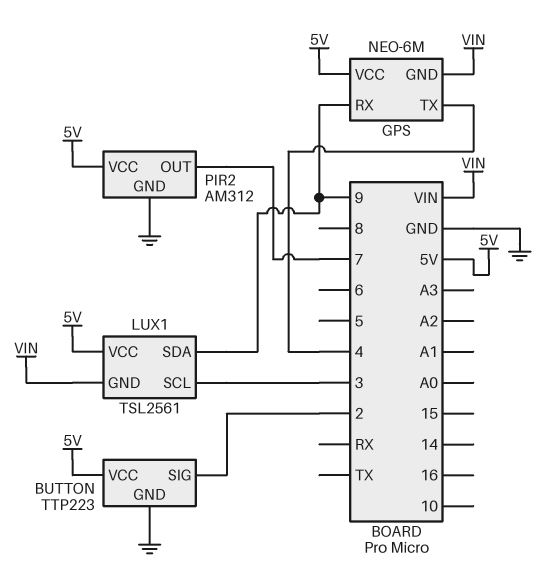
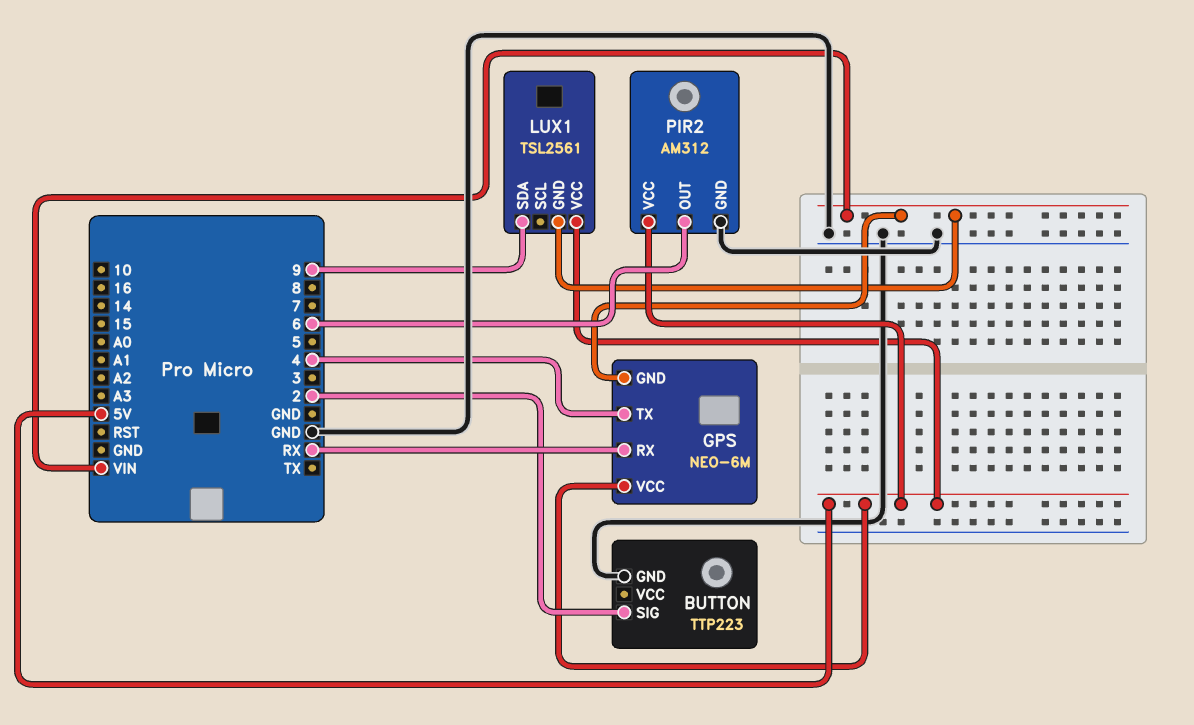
BUTTON pin VCC: 5V -> none
GPS pin RX: 9 -> RX
LUX1 pin SCL: 3 -> none
PIR2 pin OUT: 7 -> 6

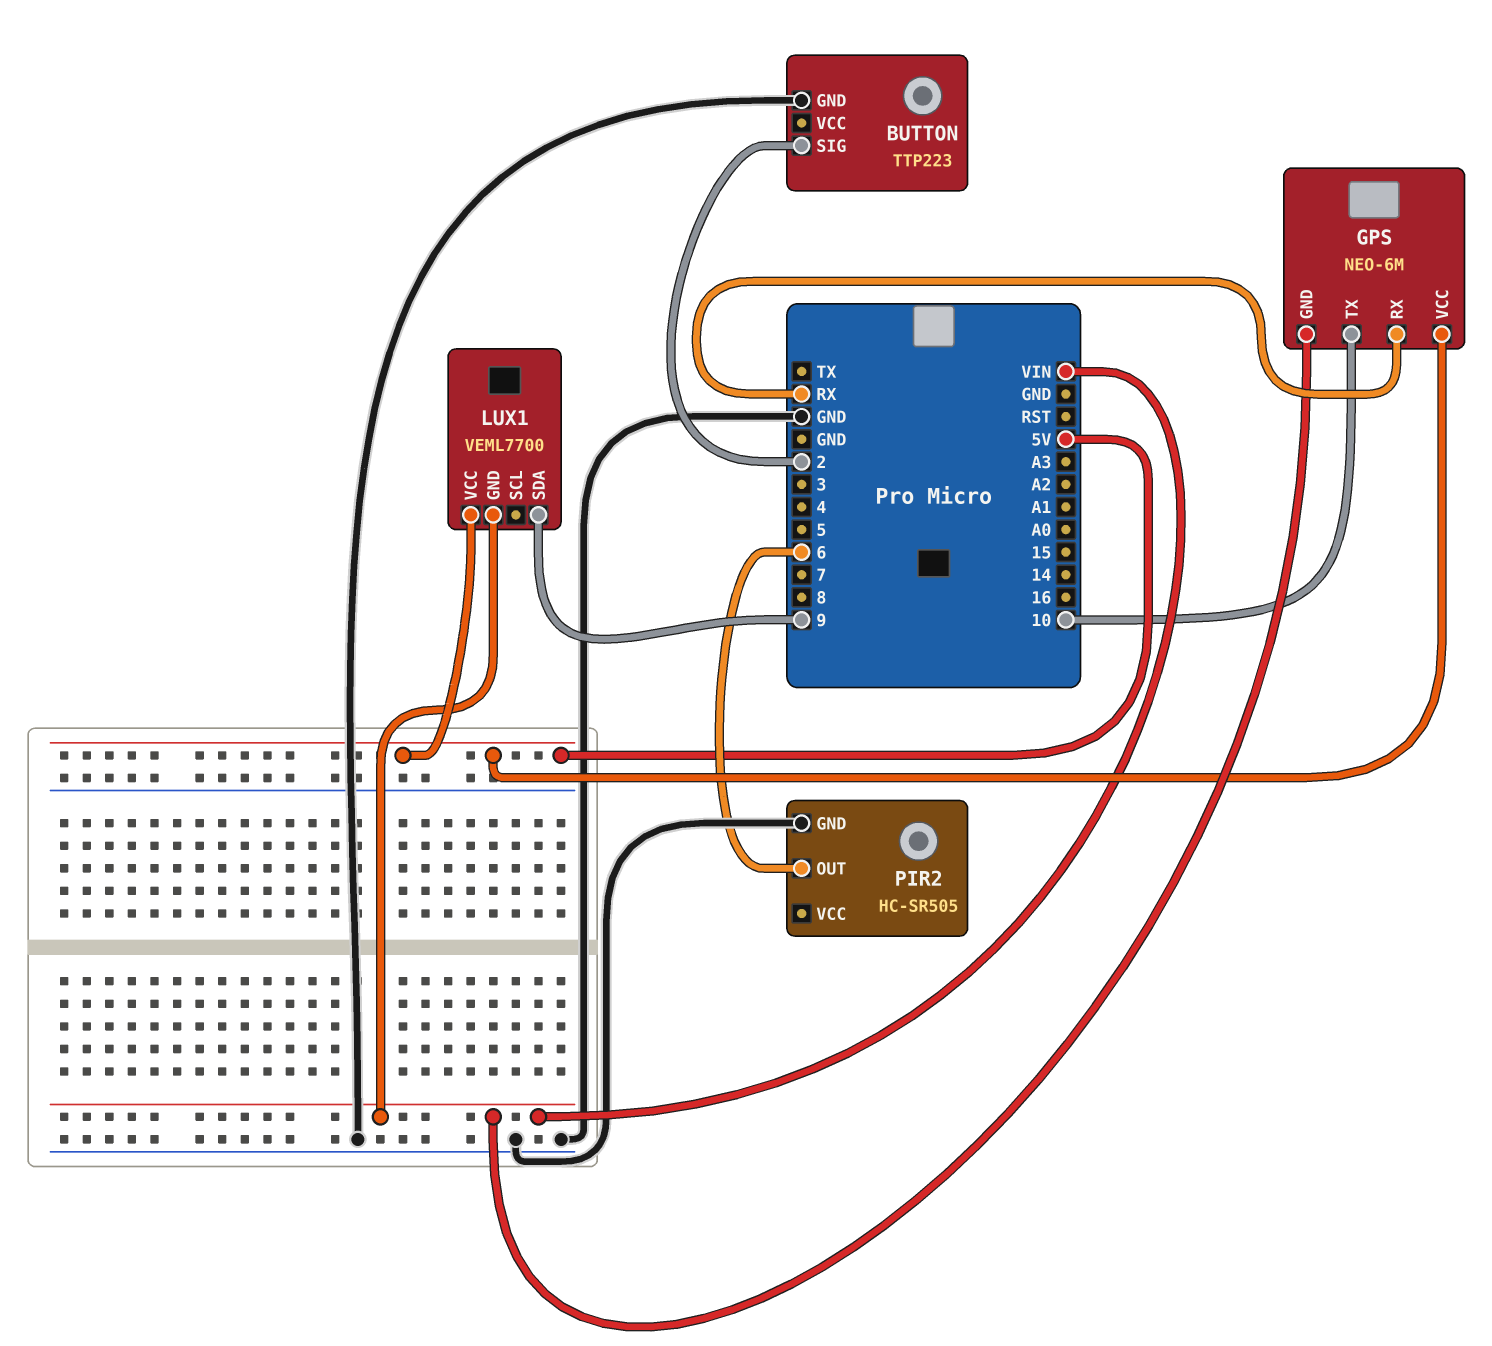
GPS pin TX: 4 -> 10
LUX1: TSL2561 -> VEML7700
PIR2: AM312 -> HC-SR505
PIR2 pin VCC: 5V -> none

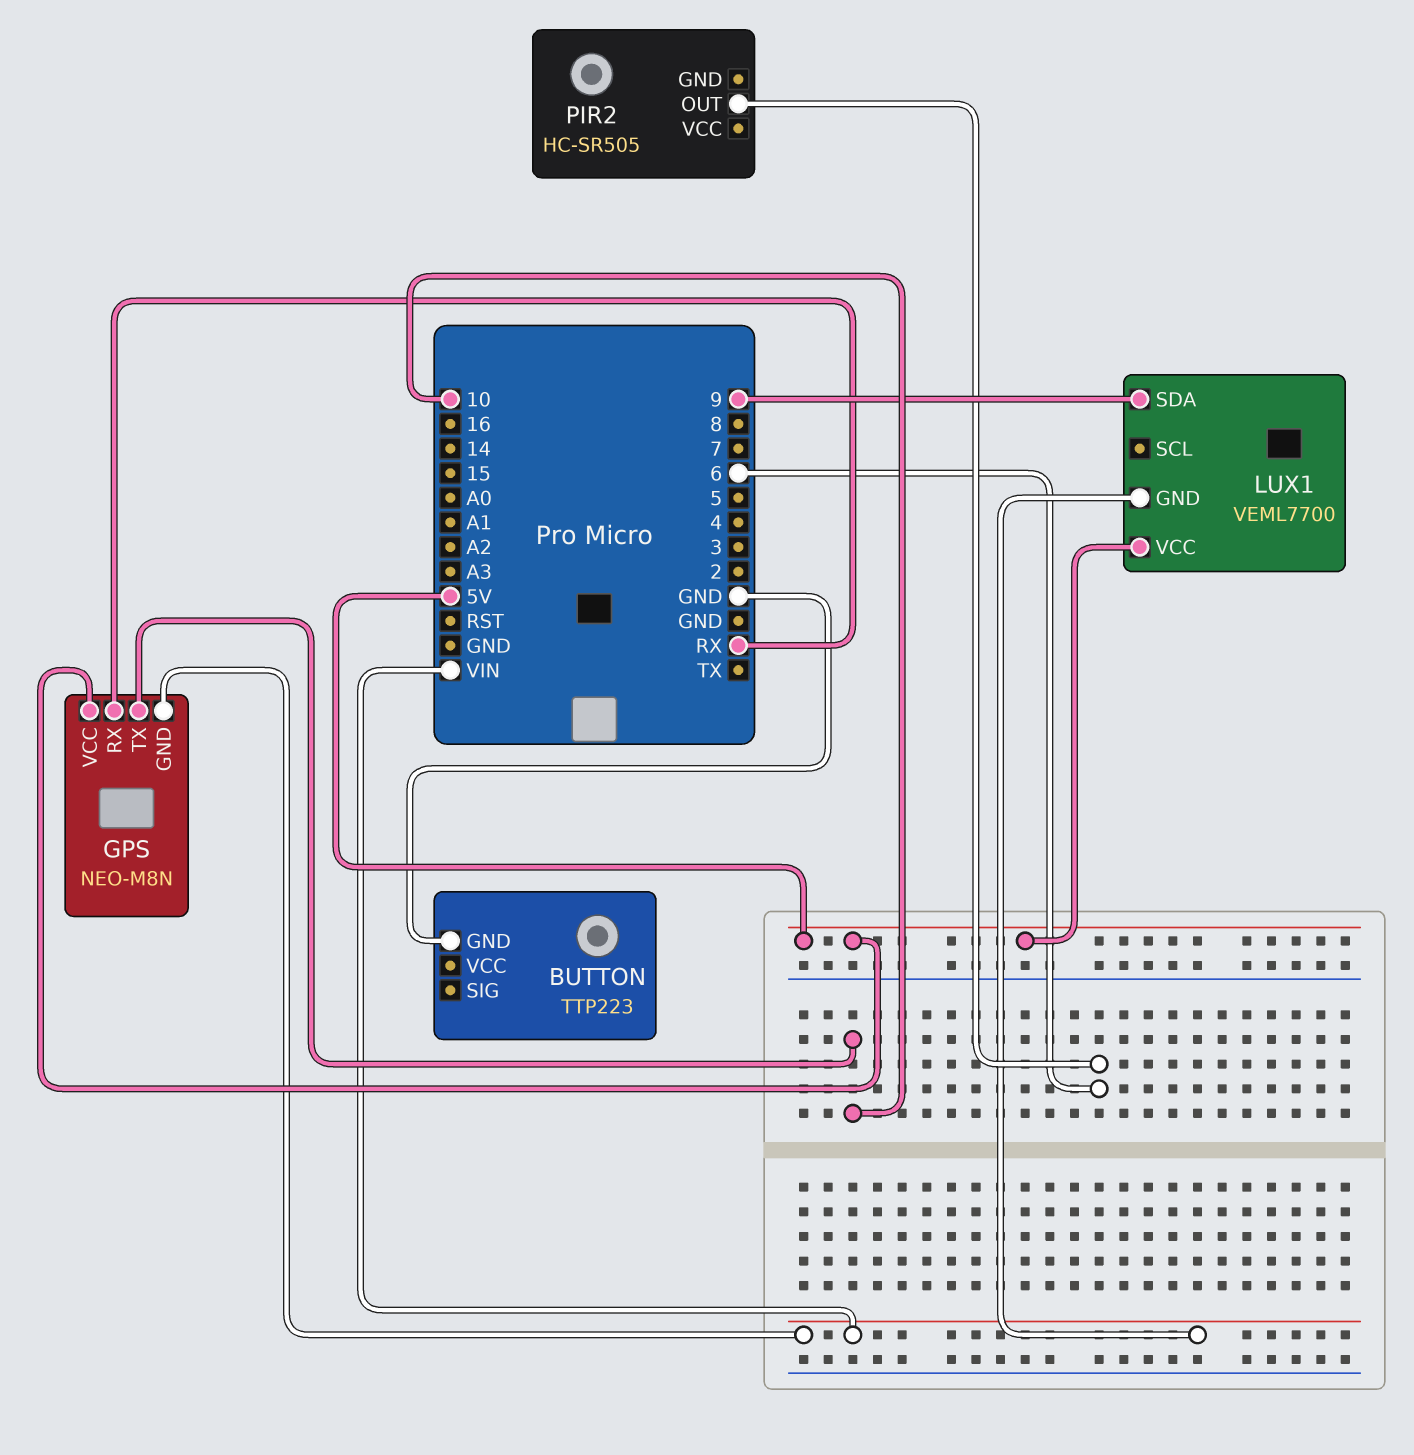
BUTTON pin SIG: 2 -> none
GPS: NEO-6M -> NEO-M8N
PIR2 pin GND: GND -> none

